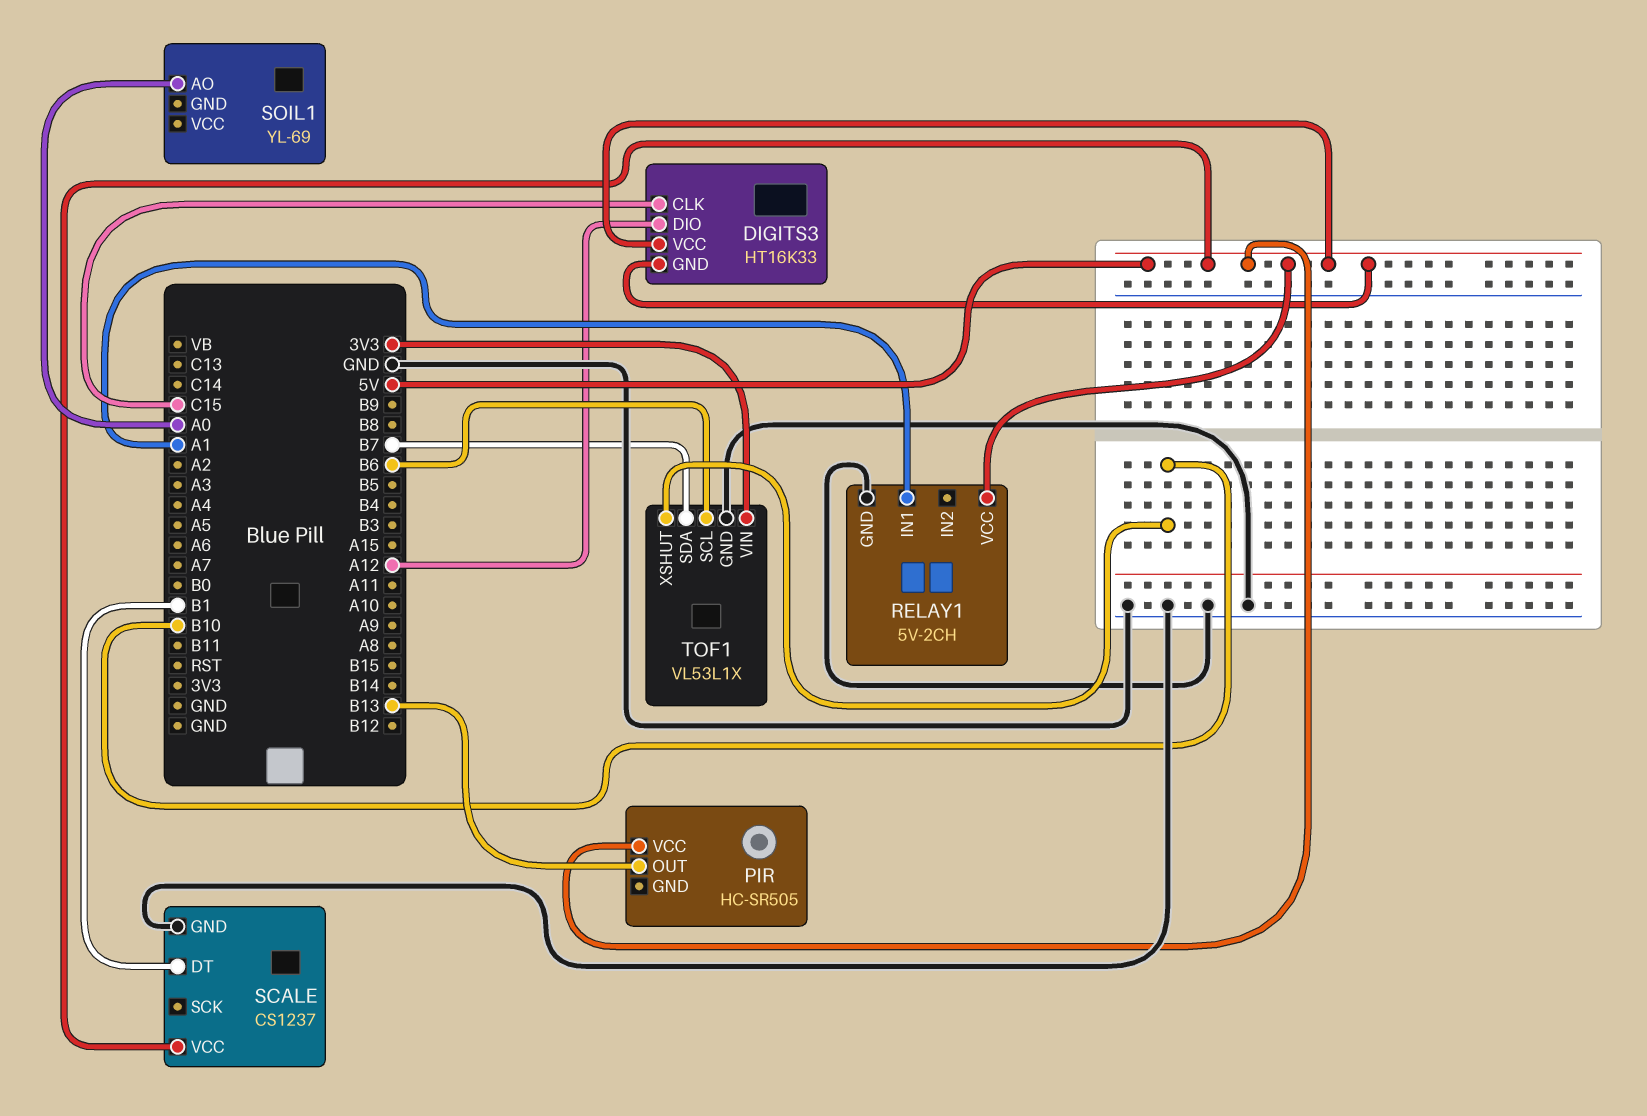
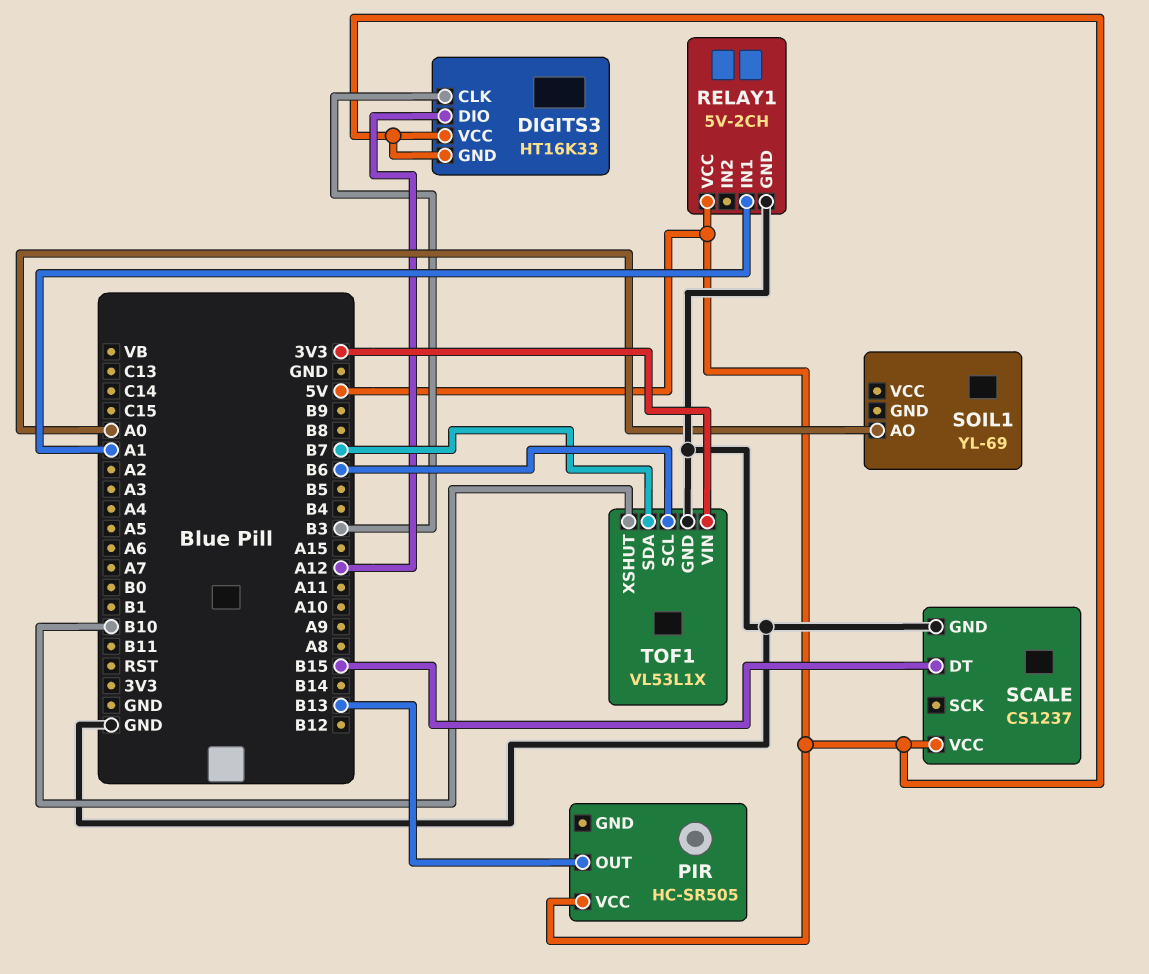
DIGITS3 pin CLK: C15 -> B3
SCALE pin DT: B1 -> B15

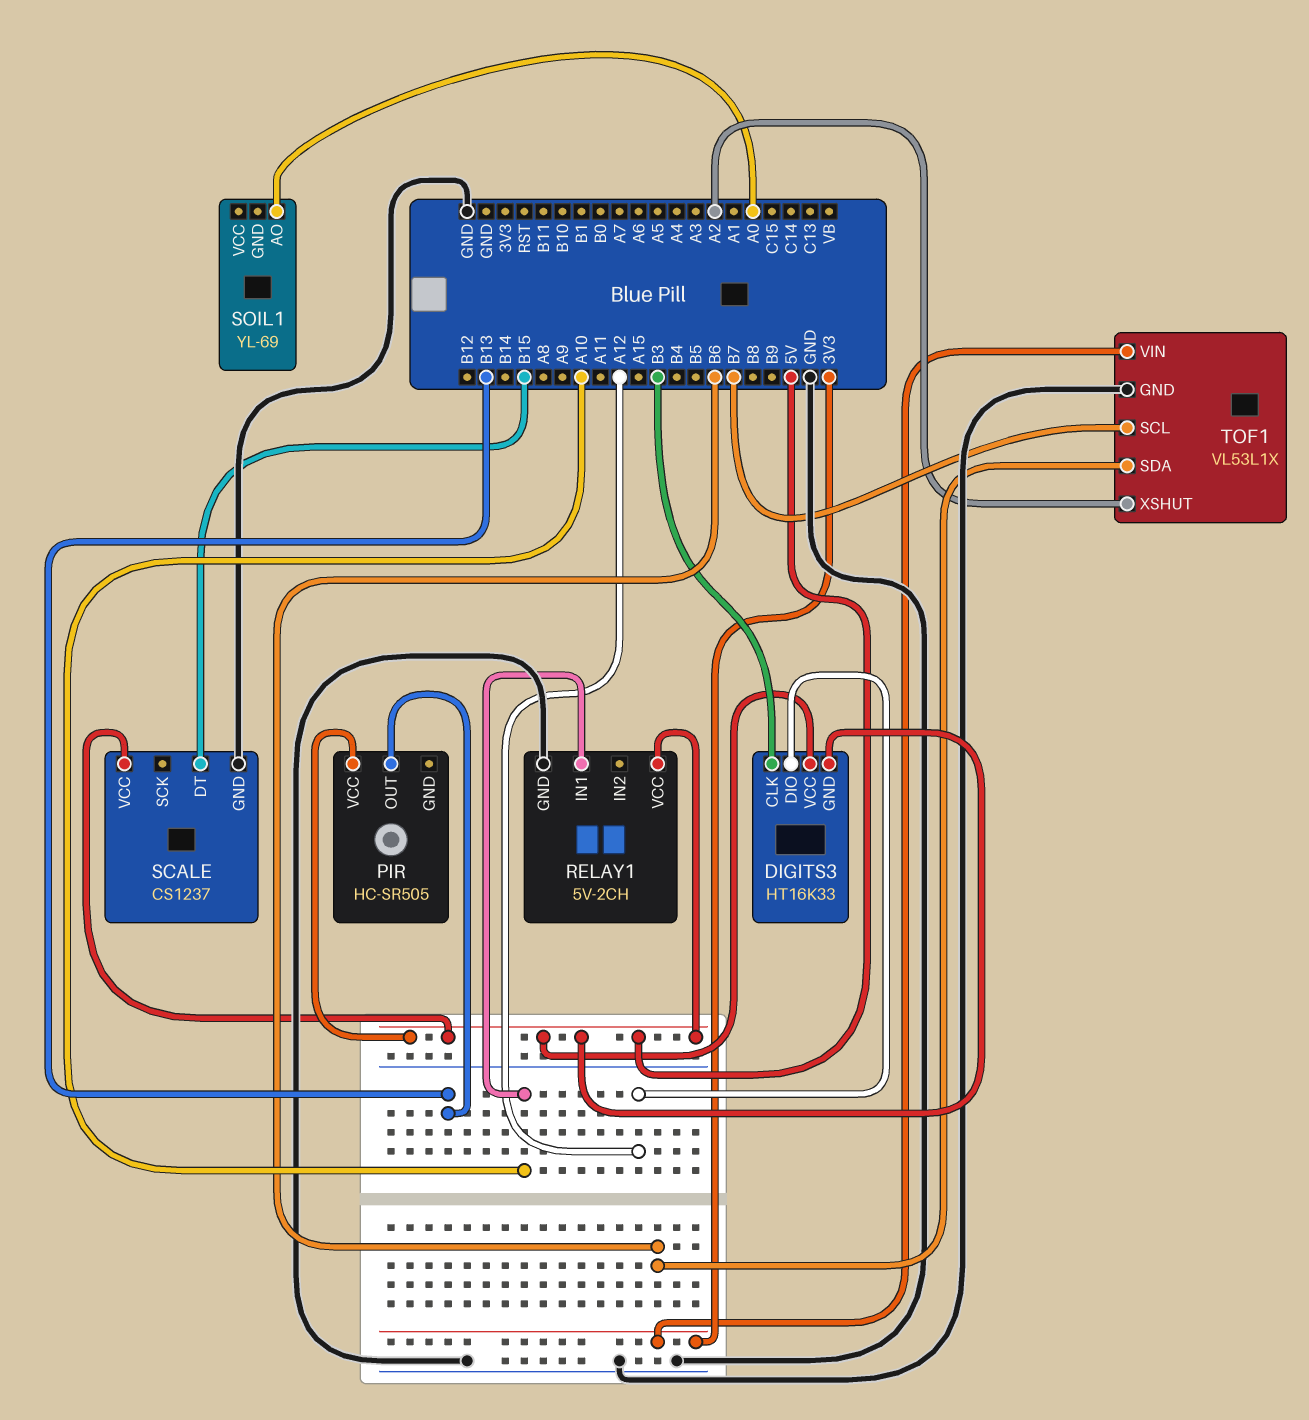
RELAY1 pin IN1: A1 -> A10
TOF1 pin SCL: B6 -> B7
TOF1 pin SDA: B7 -> B6
TOF1 pin XSHUT: B10 -> A2

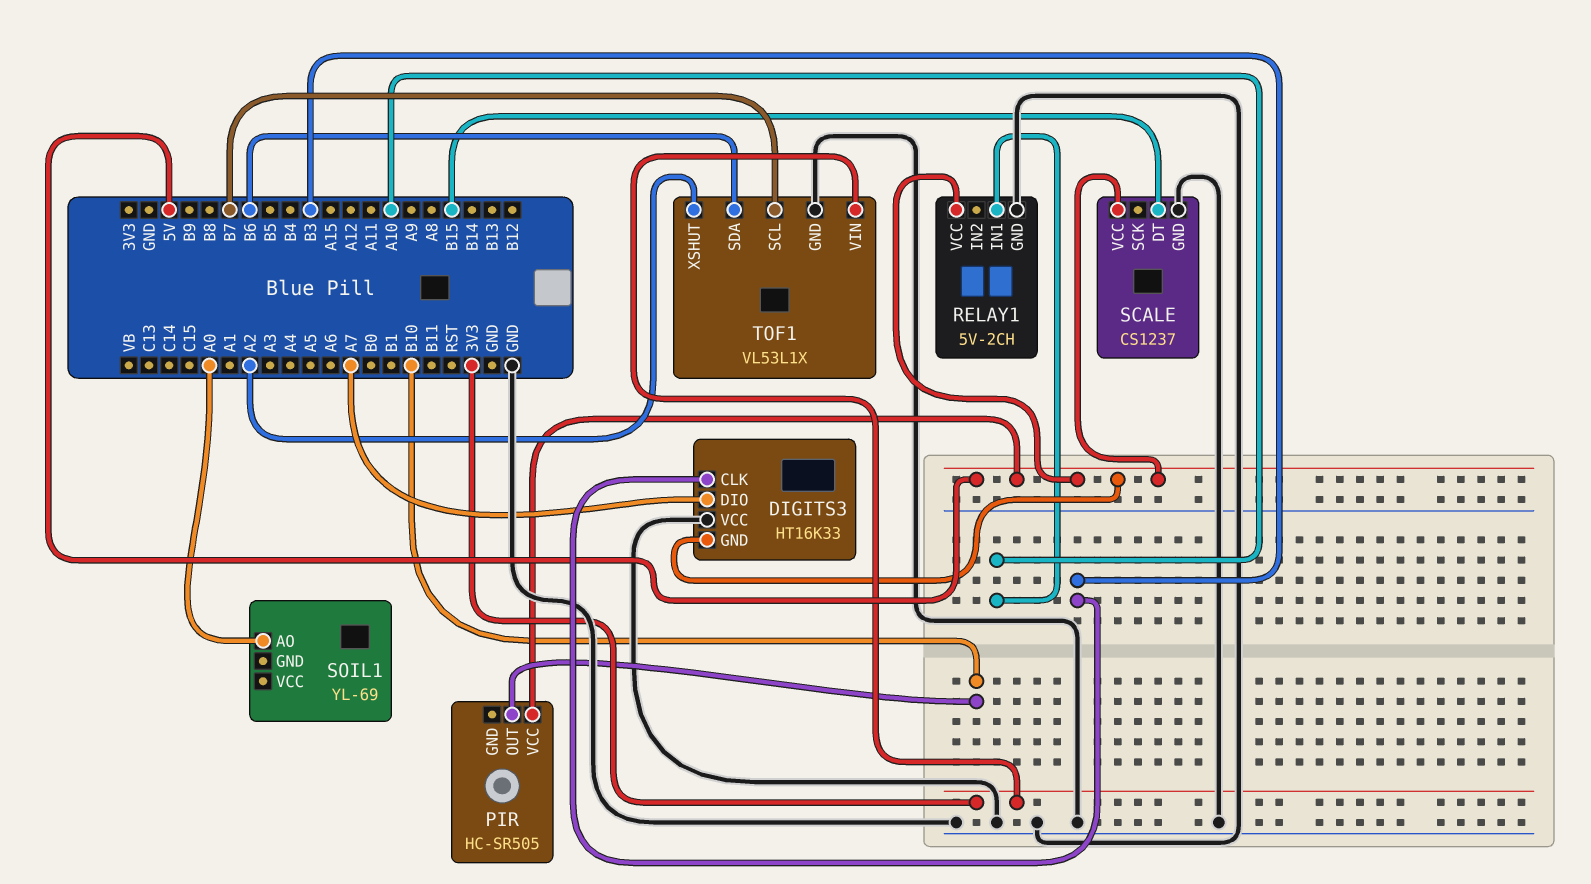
DIGITS3 pin DIO: A12 -> A7
DIGITS3 pin VCC: 5V -> GND
PIR pin OUT: B13 -> B10

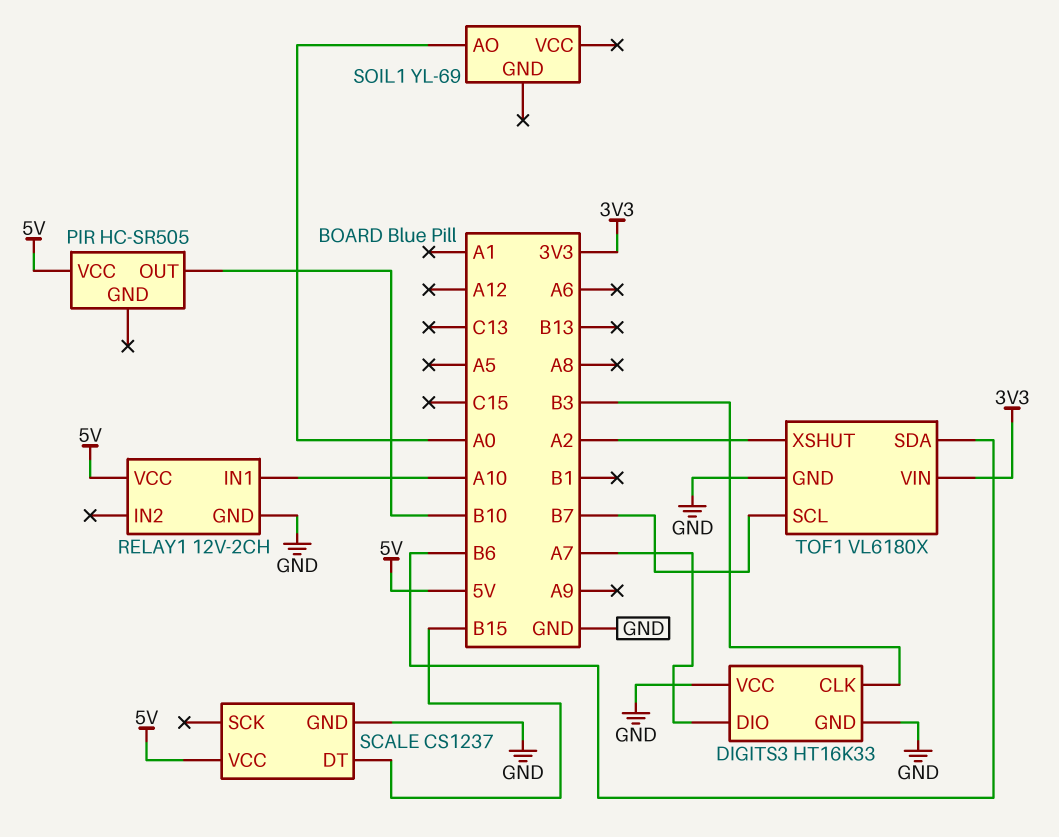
DIGITS3 pin GND: 5V -> GND
RELAY1: 5V-2CH -> 12V-2CH
TOF1: VL53L1X -> VL6180X

